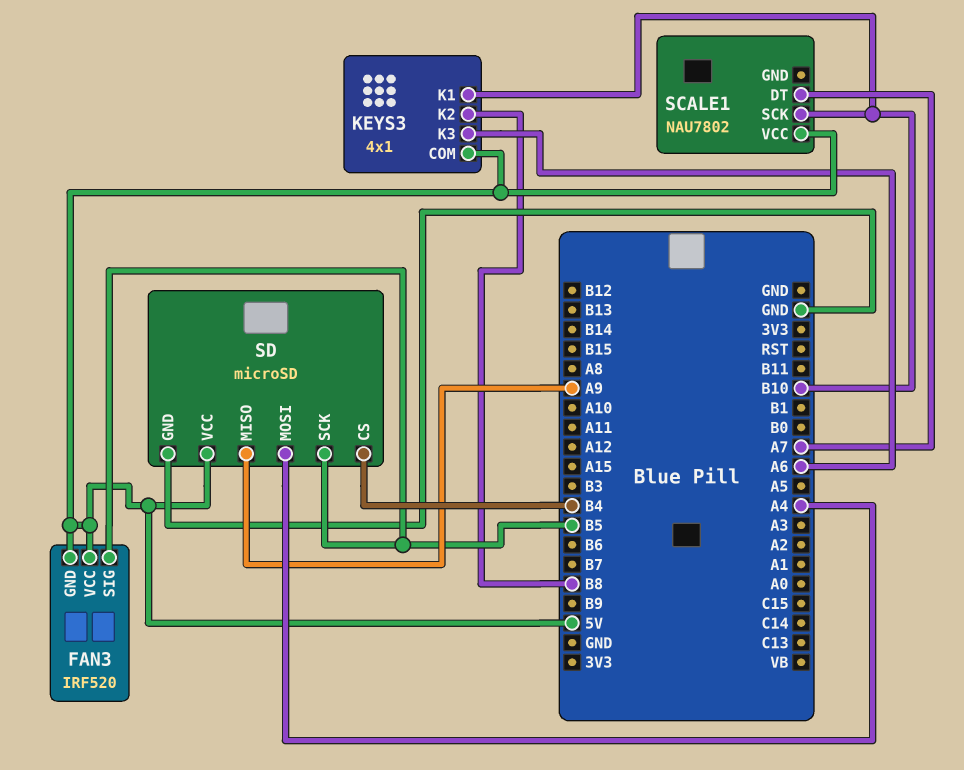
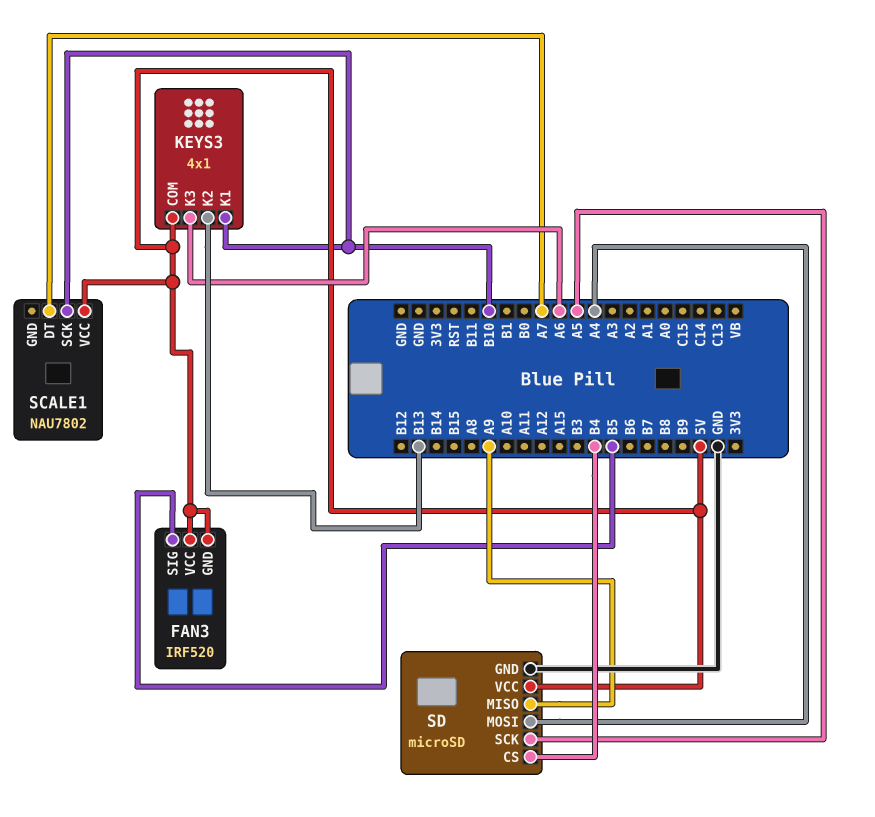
KEYS3 pin K2: B8 -> B13
SD pin SCK: B5 -> A5

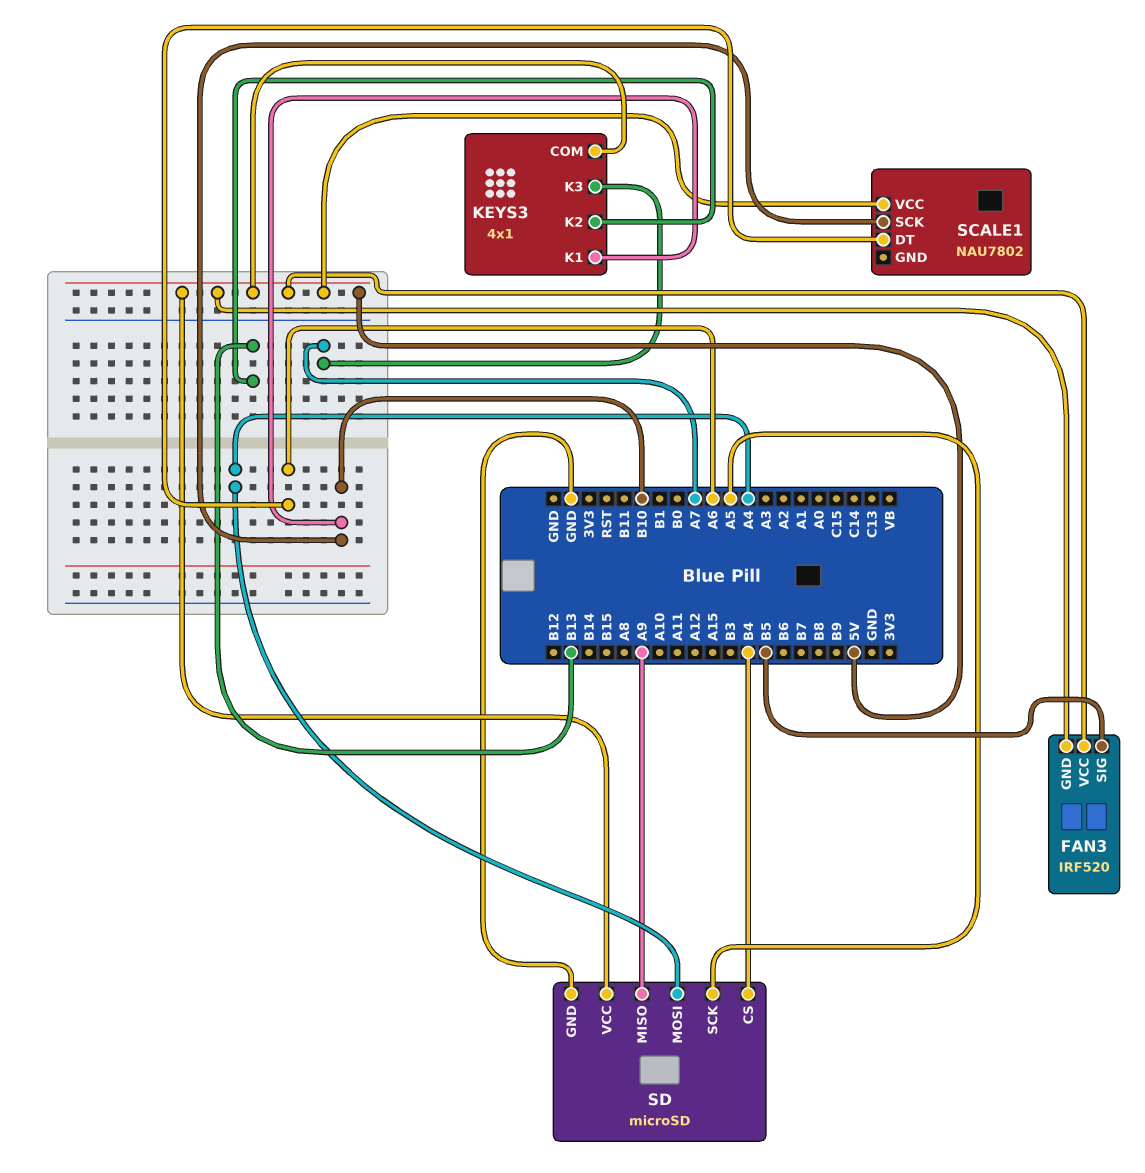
KEYS3 pin K3: A6 -> A7
SCALE1 pin DT: A7 -> A6

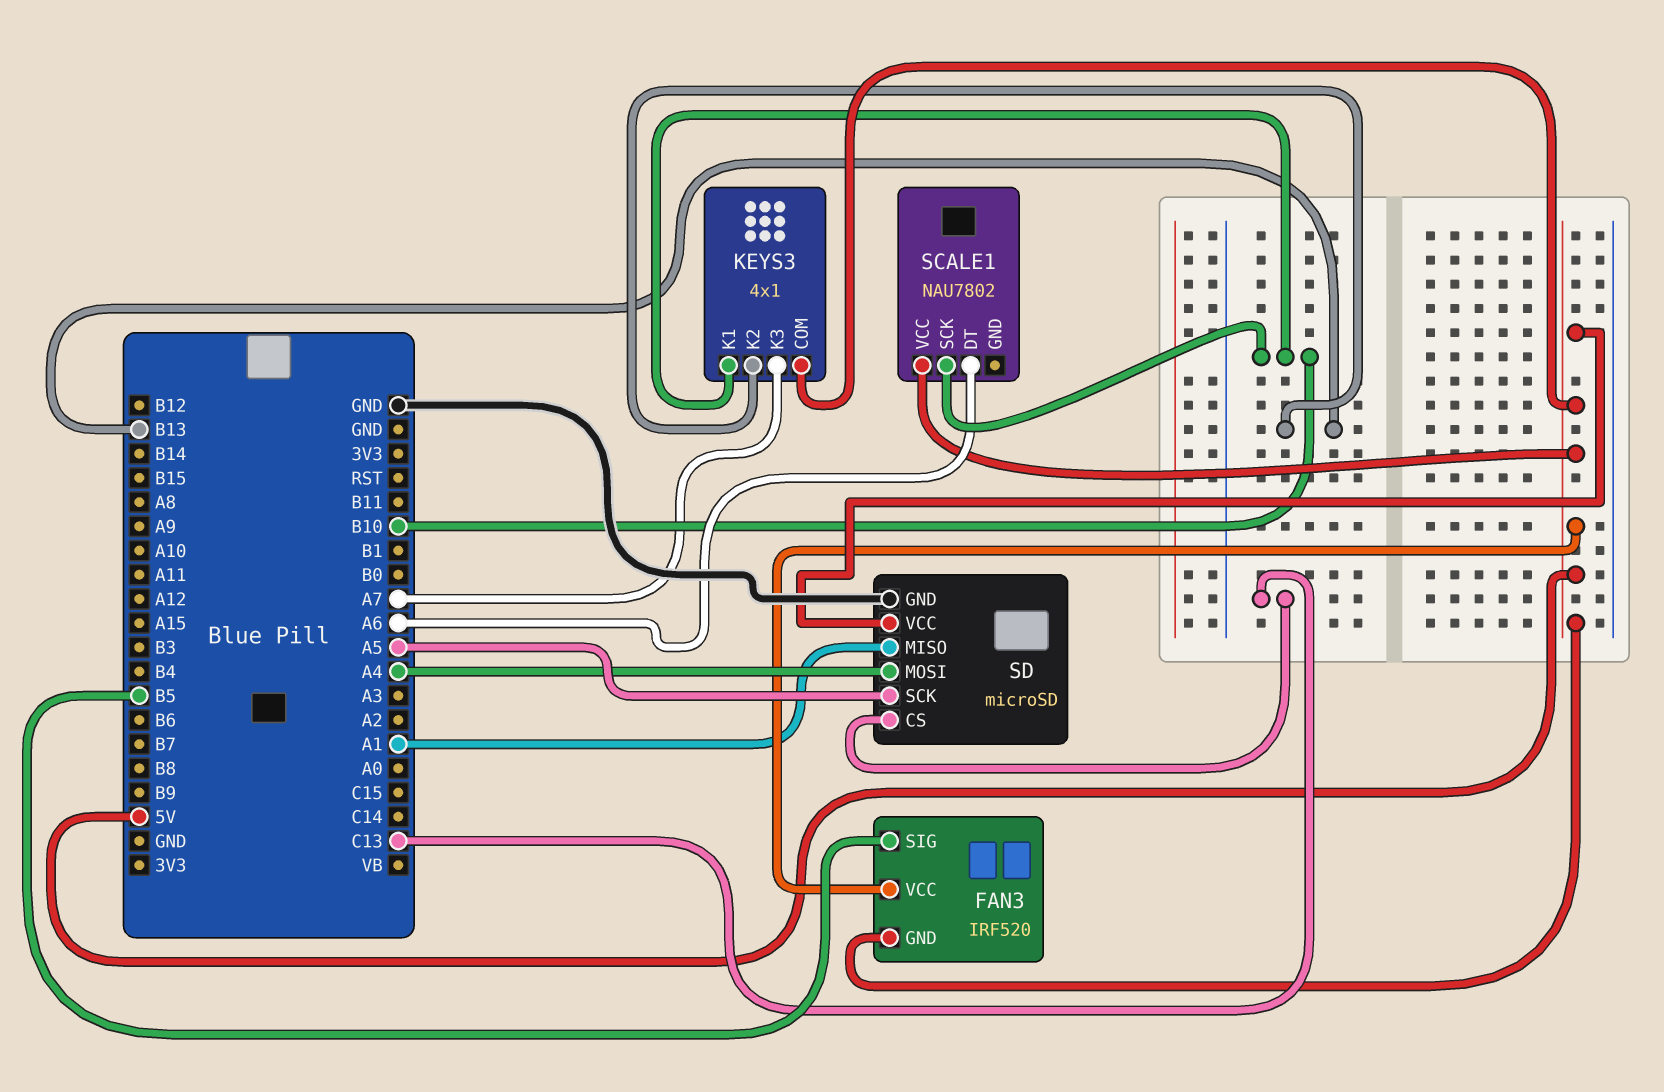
SD pin CS: B4 -> C13
SD pin MISO: A9 -> A1

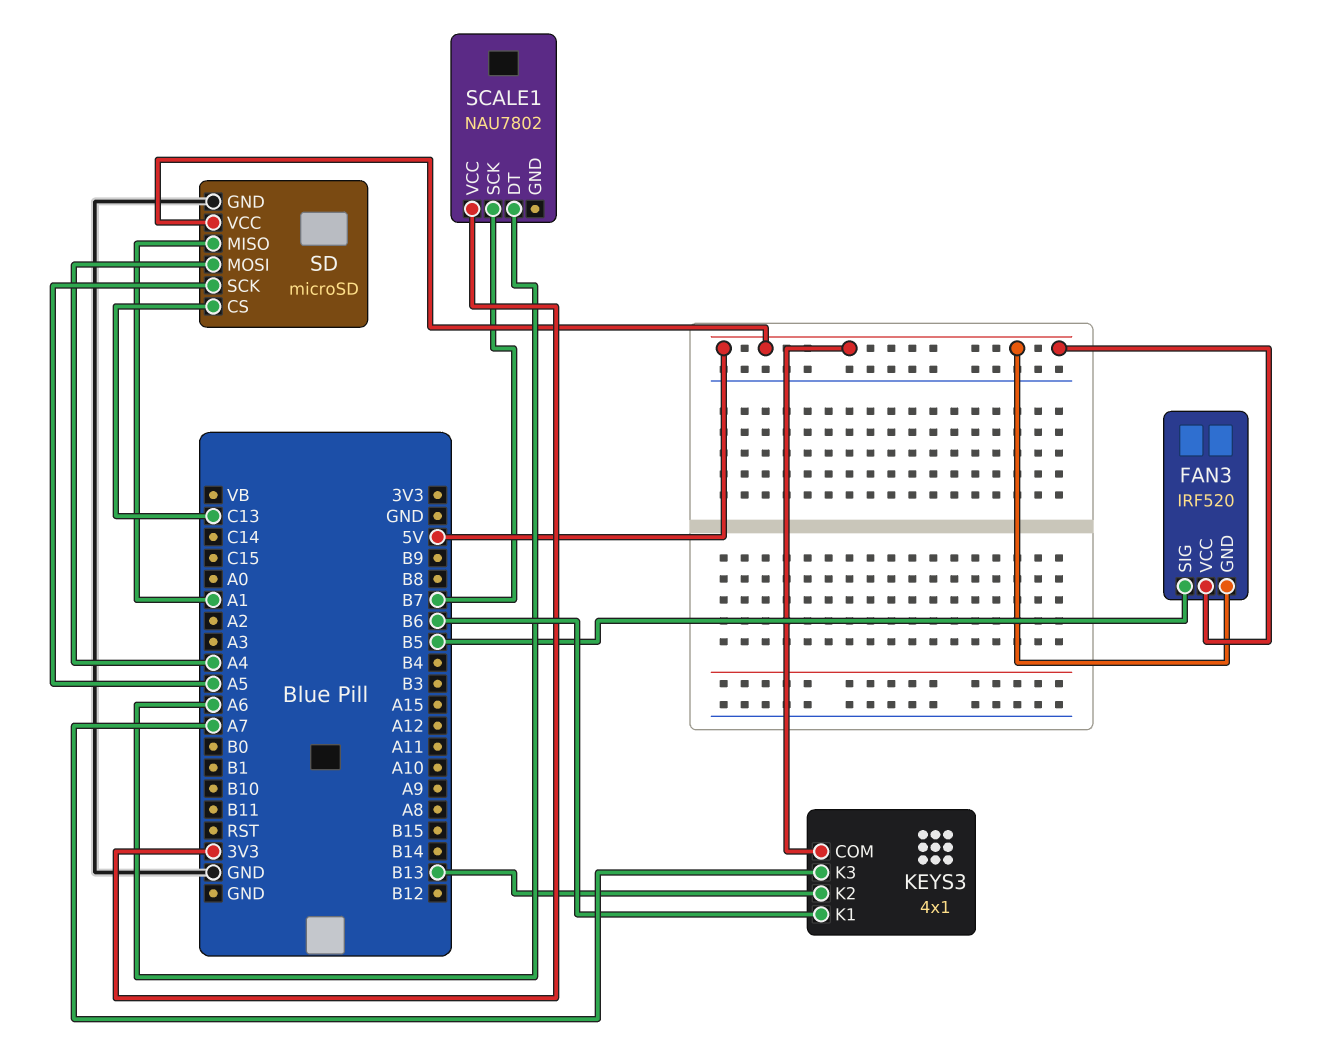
KEYS3 pin K1: B10 -> B6
SCALE1 pin SCK: B10 -> B7
SCALE1 pin VCC: 5V -> 3V3

